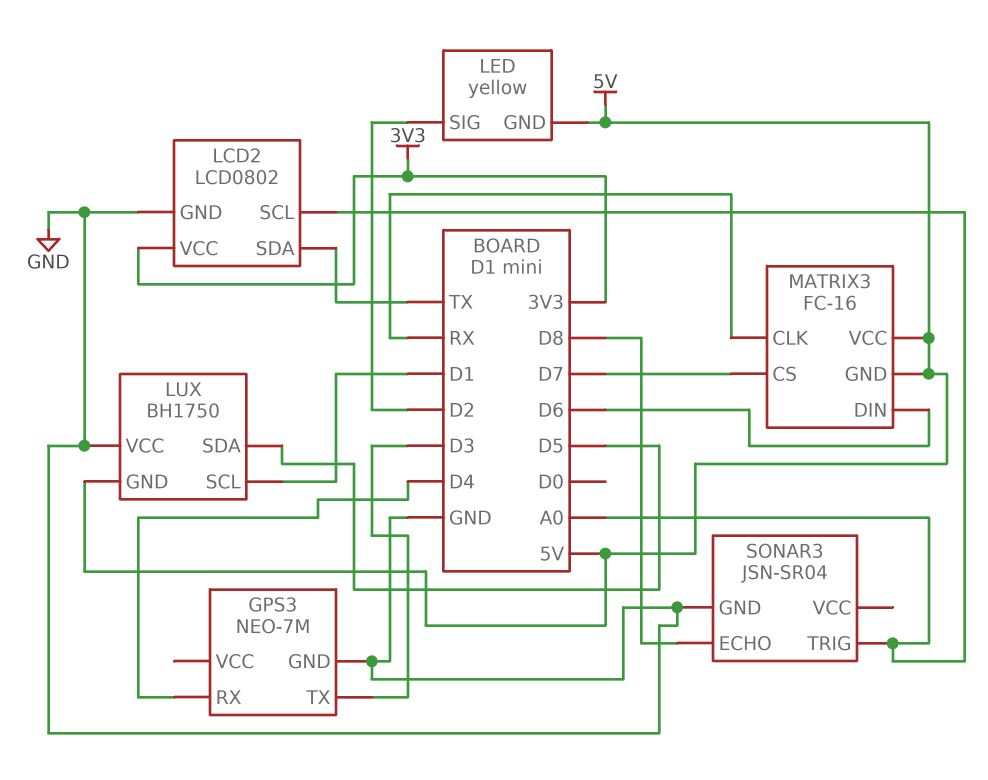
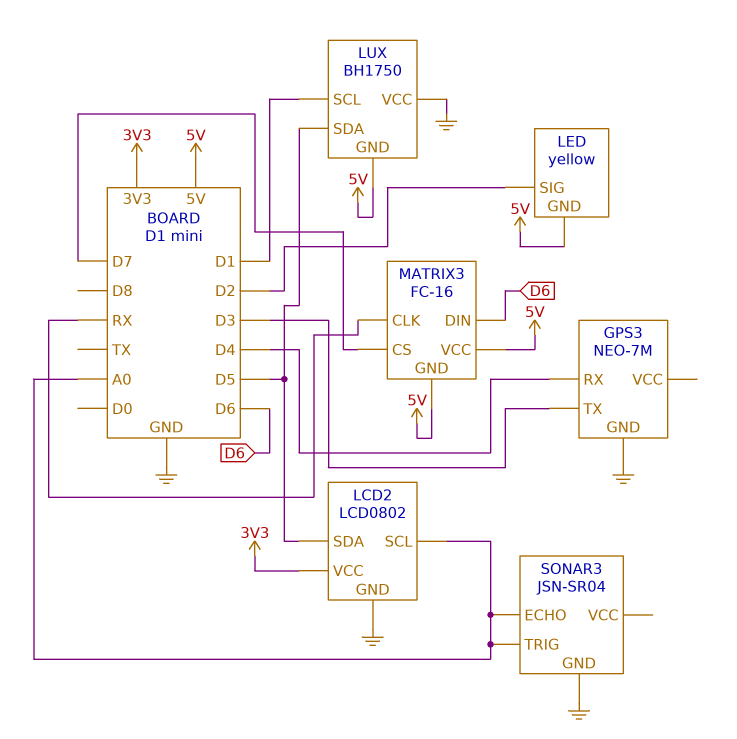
LCD2 pin SDA: TX -> D5
SONAR3 pin ECHO: D8 -> A0

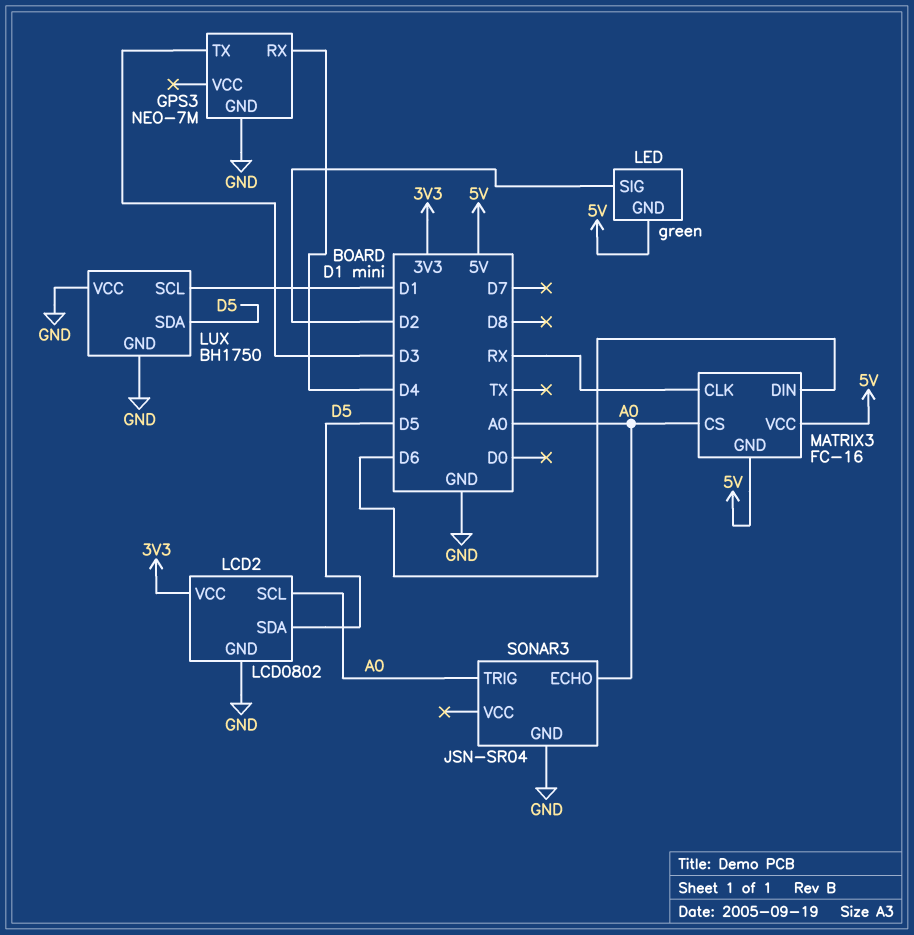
LED: yellow -> green
LUX pin GND: 5V -> GND
MATRIX3 pin CS: D7 -> A0

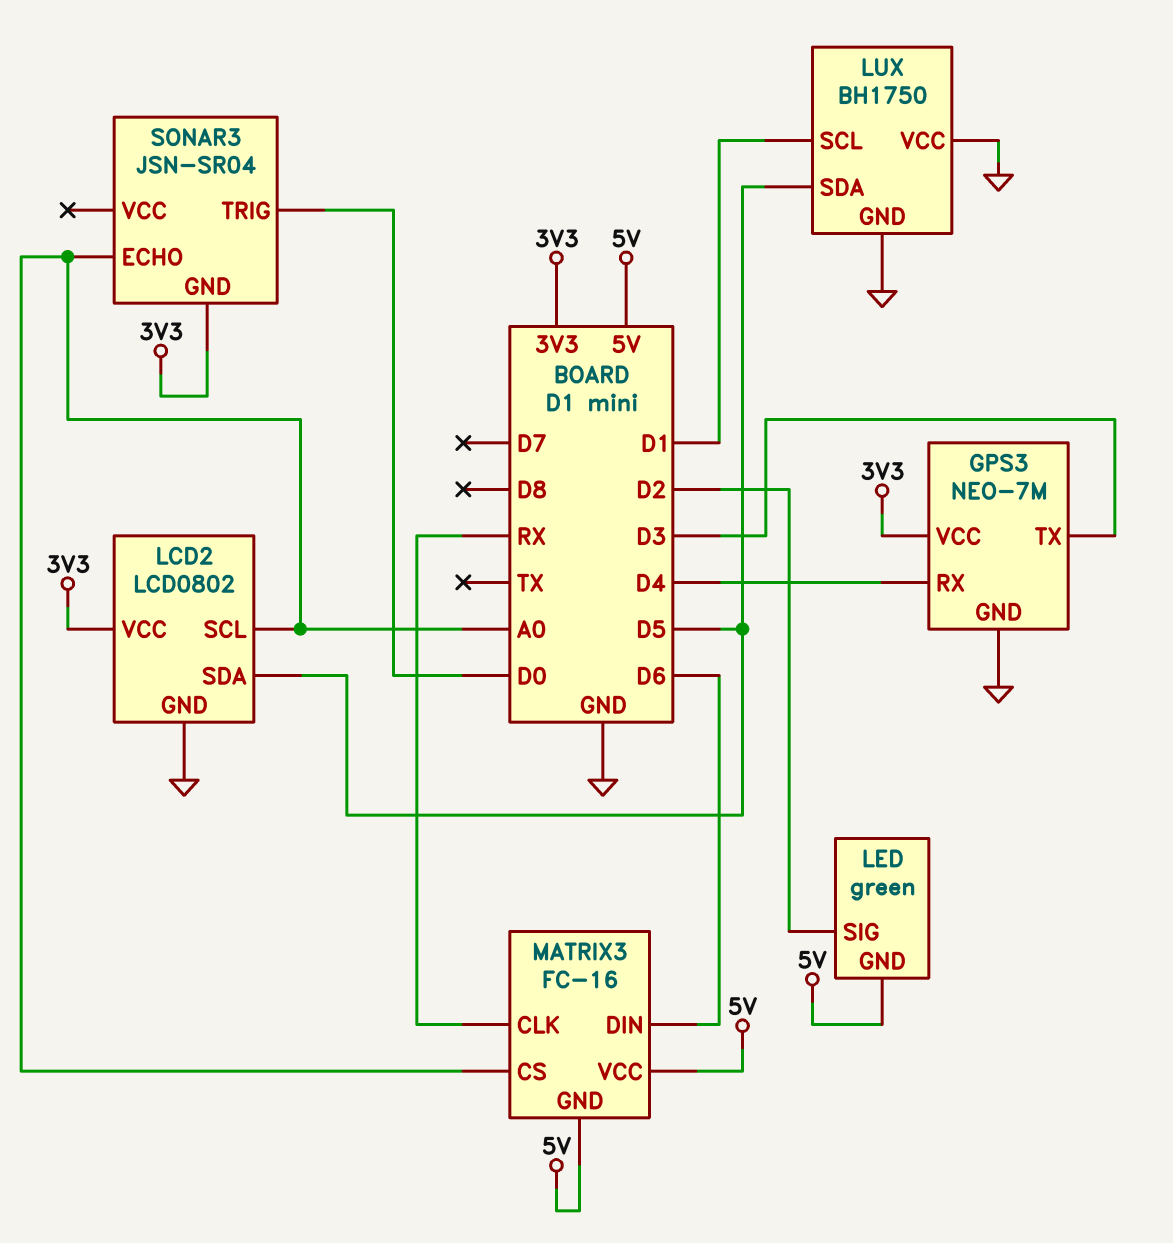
GPS3 pin VCC: none -> 3V3
SONAR3 pin GND: GND -> 3V3
SONAR3 pin TRIG: A0 -> D0

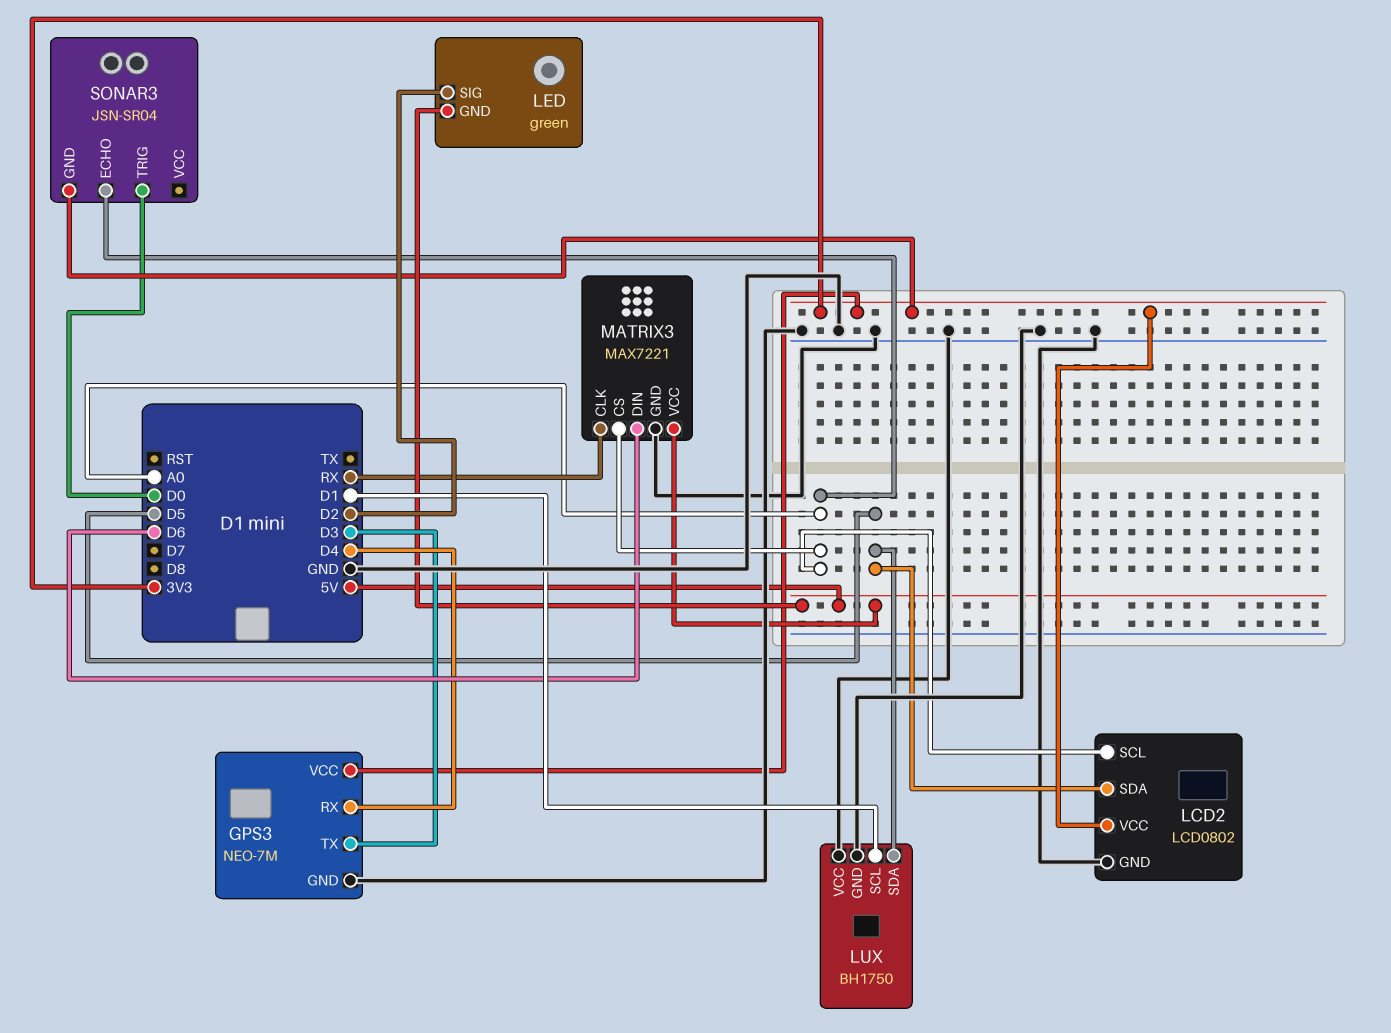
MATRIX3: FC-16 -> MAX7221
MATRIX3 pin GND: 5V -> GND

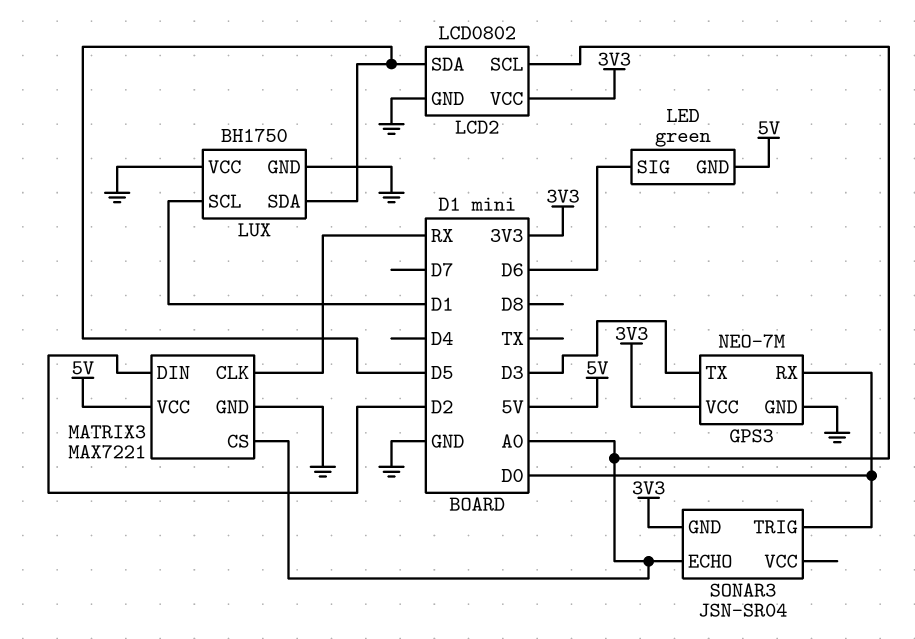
GPS3 pin RX: D4 -> D0
LED pin SIG: D2 -> D6
MATRIX3 pin DIN: D6 -> D2

